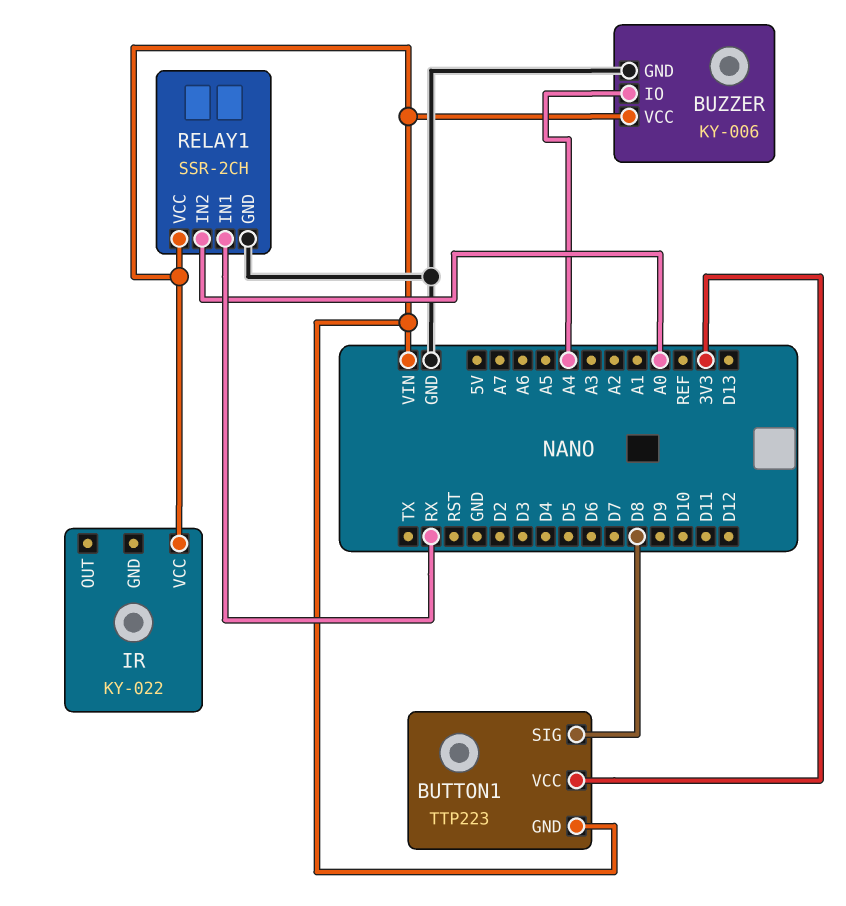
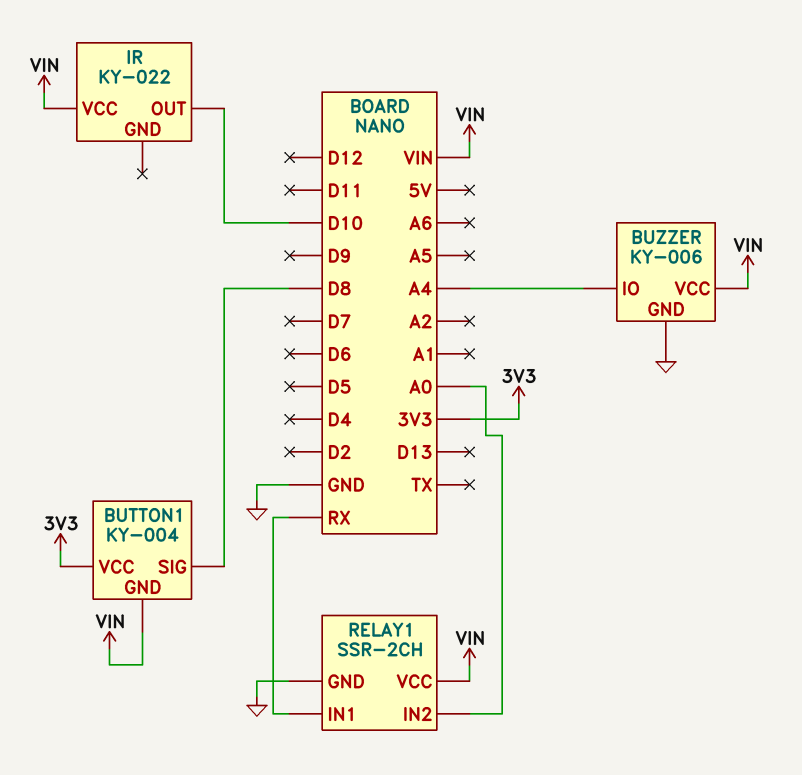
BUTTON1: TTP223 -> KY-004
IR pin OUT: none -> D10

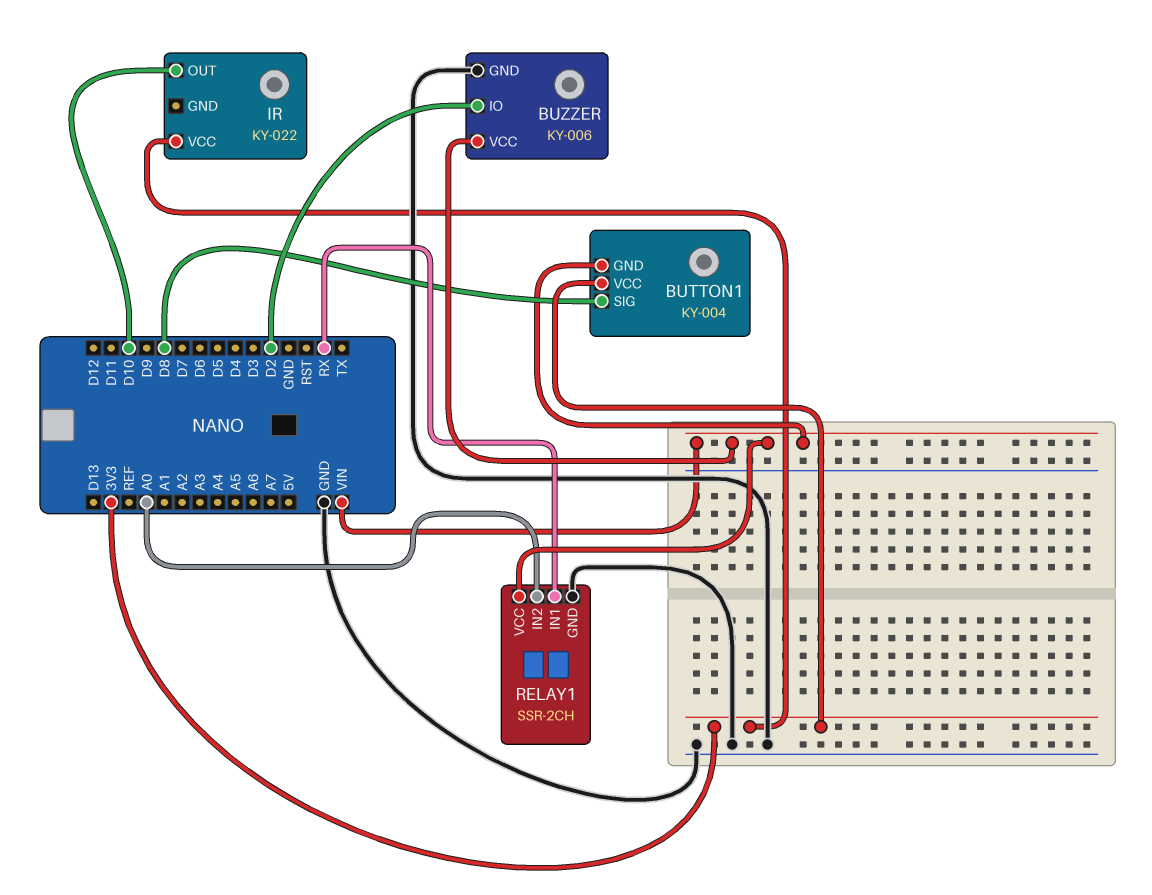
BUZZER pin IO: A4 -> D2
IR pin VCC: VIN -> 3V3

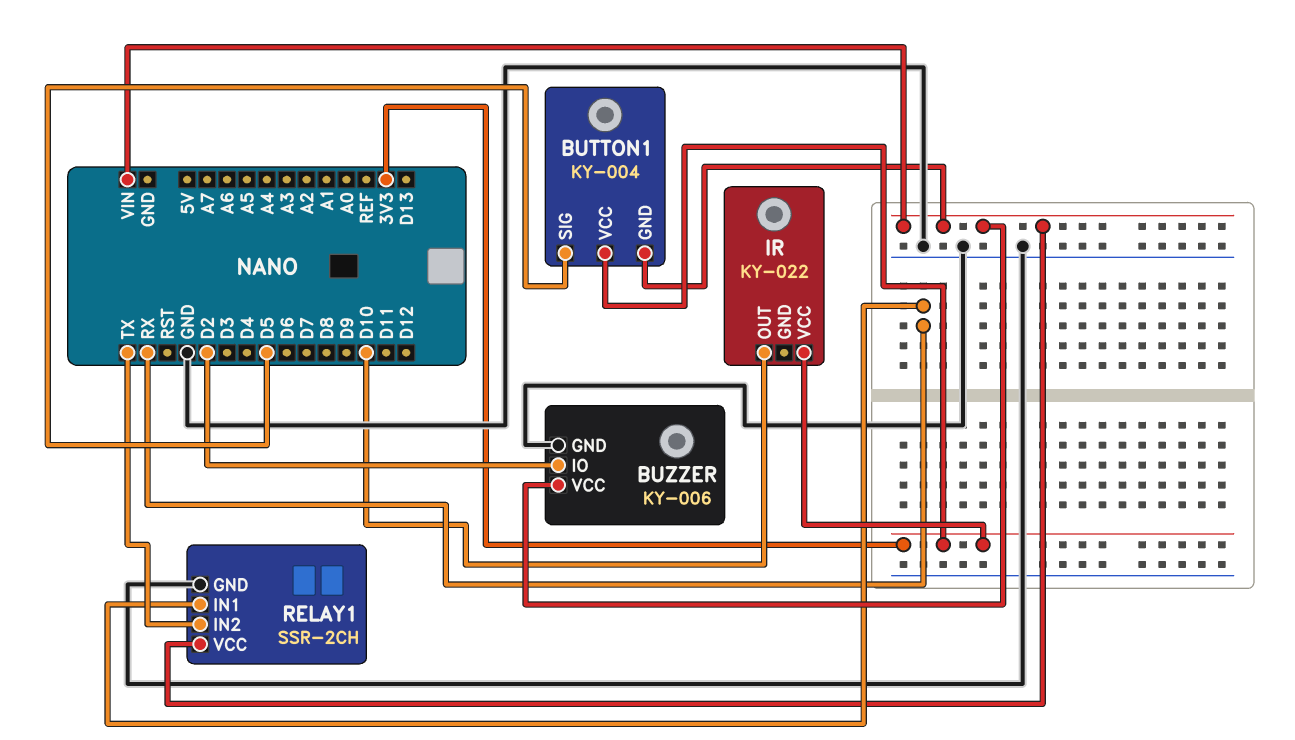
BUTTON1 pin SIG: D8 -> D5
RELAY1 pin IN2: A0 -> TX

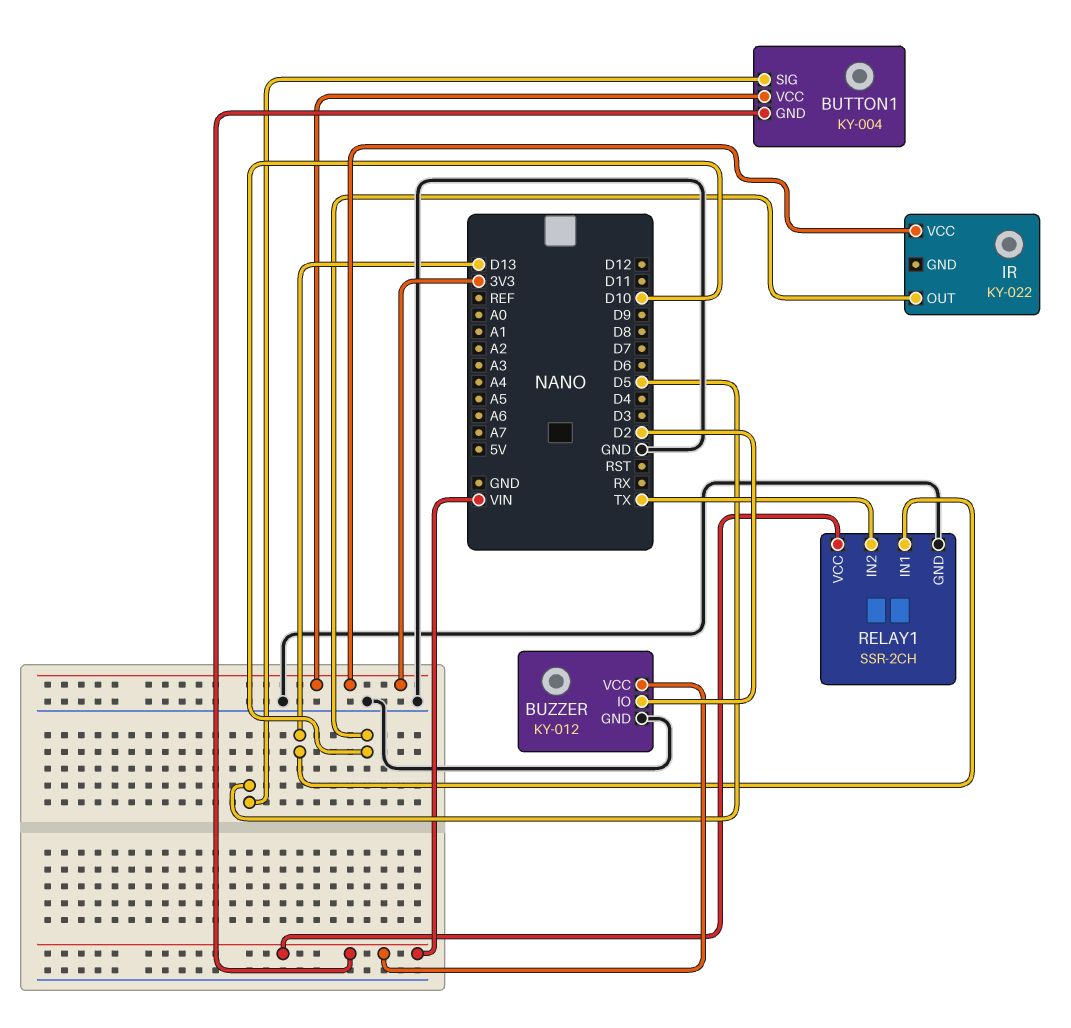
BUZZER: KY-006 -> KY-012
RELAY1 pin IN1: RX -> D13

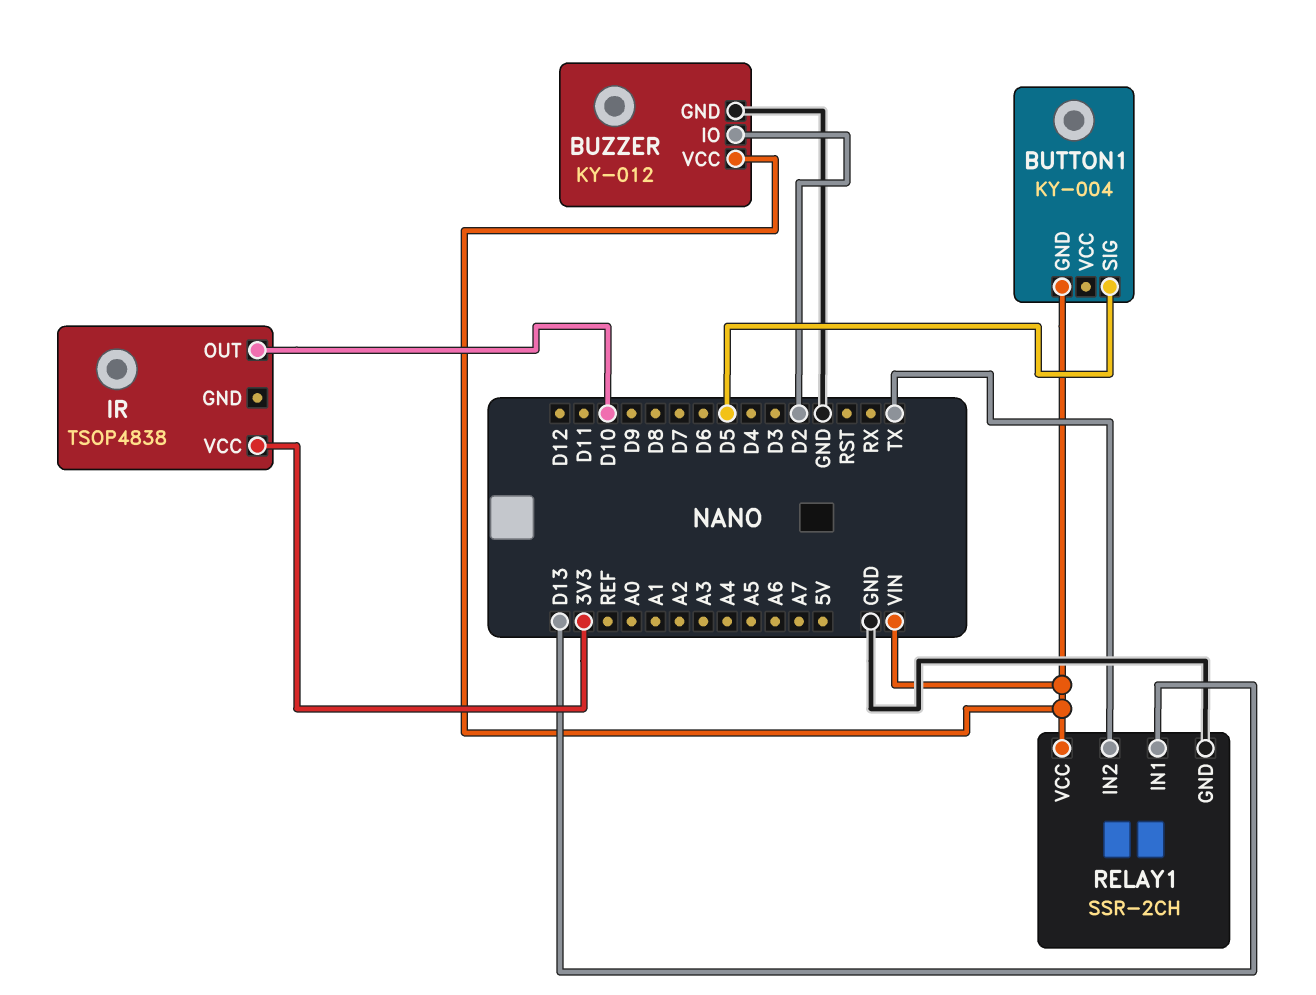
BUTTON1 pin VCC: 3V3 -> none
IR: KY-022 -> TSOP4838

